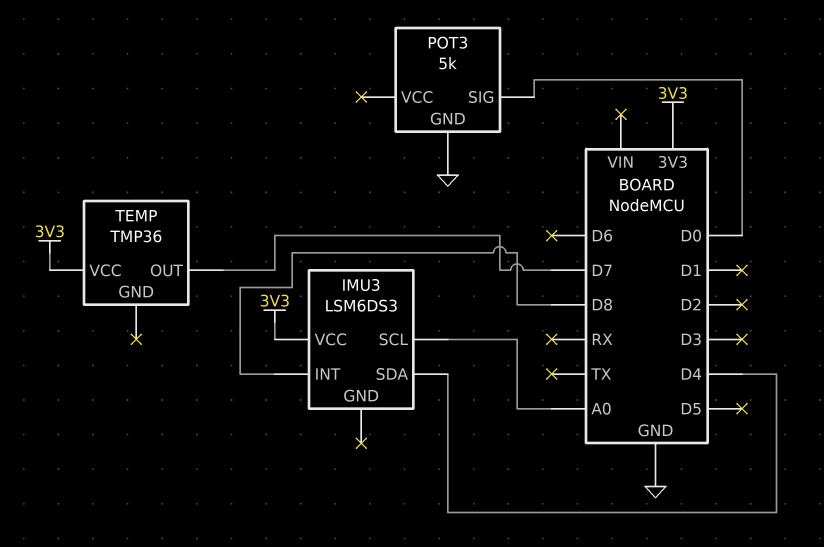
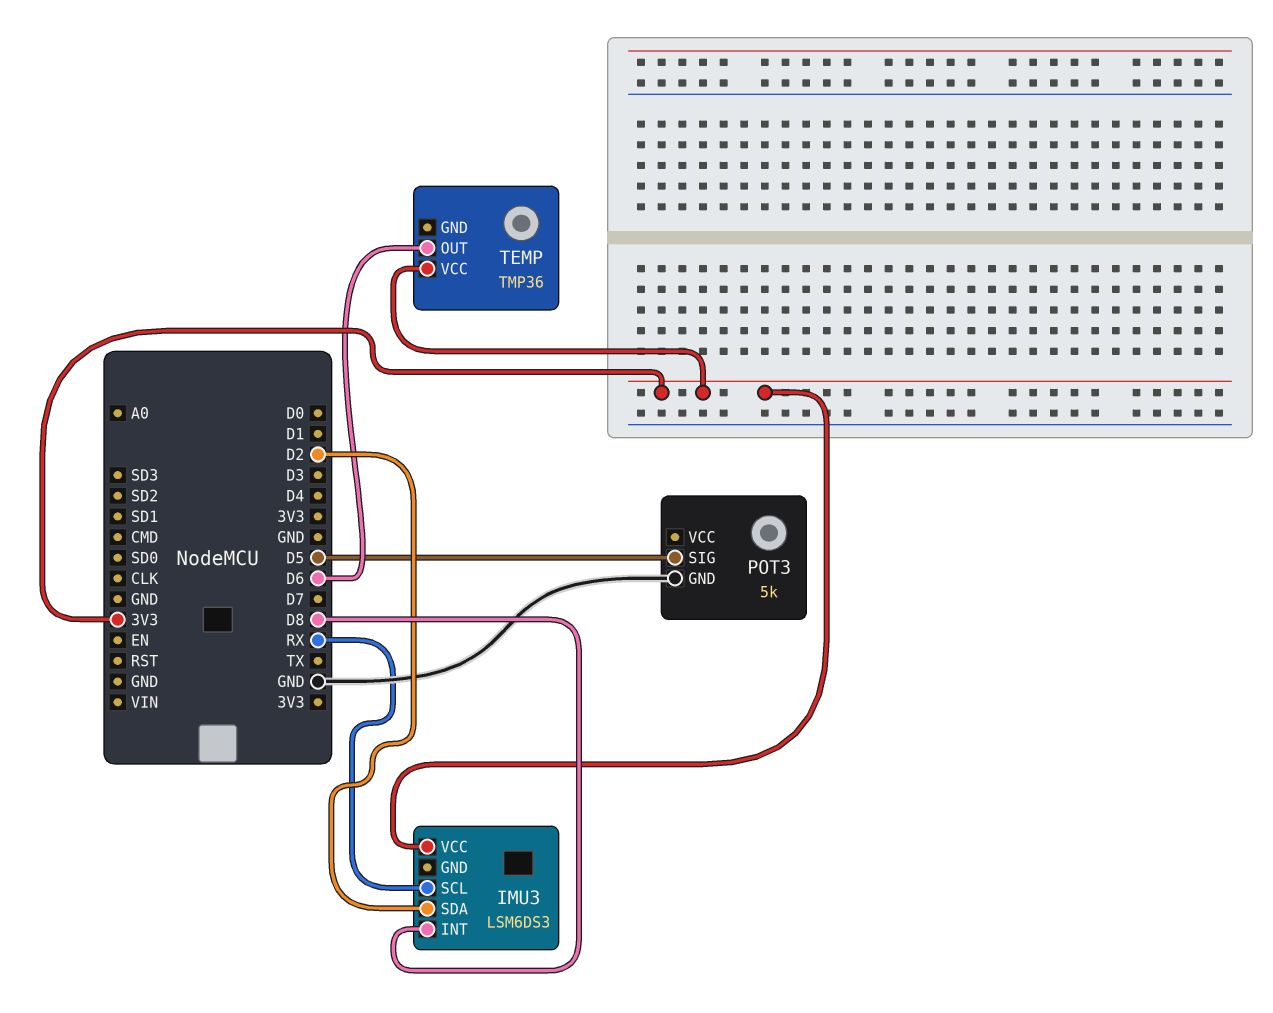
IMU3 pin SCL: A0 -> RX
IMU3 pin SDA: D4 -> D2
POT3 pin SIG: D0 -> D5
TEMP pin OUT: D7 -> D6

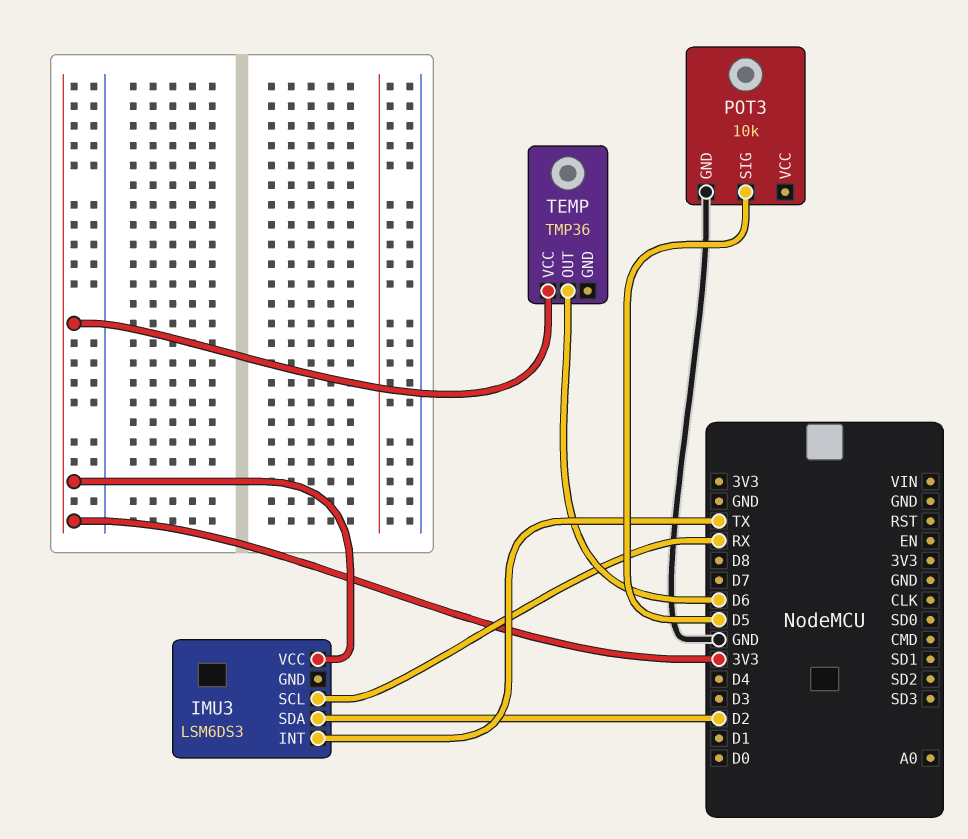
IMU3 pin INT: D8 -> TX
POT3: 5k -> 10k

